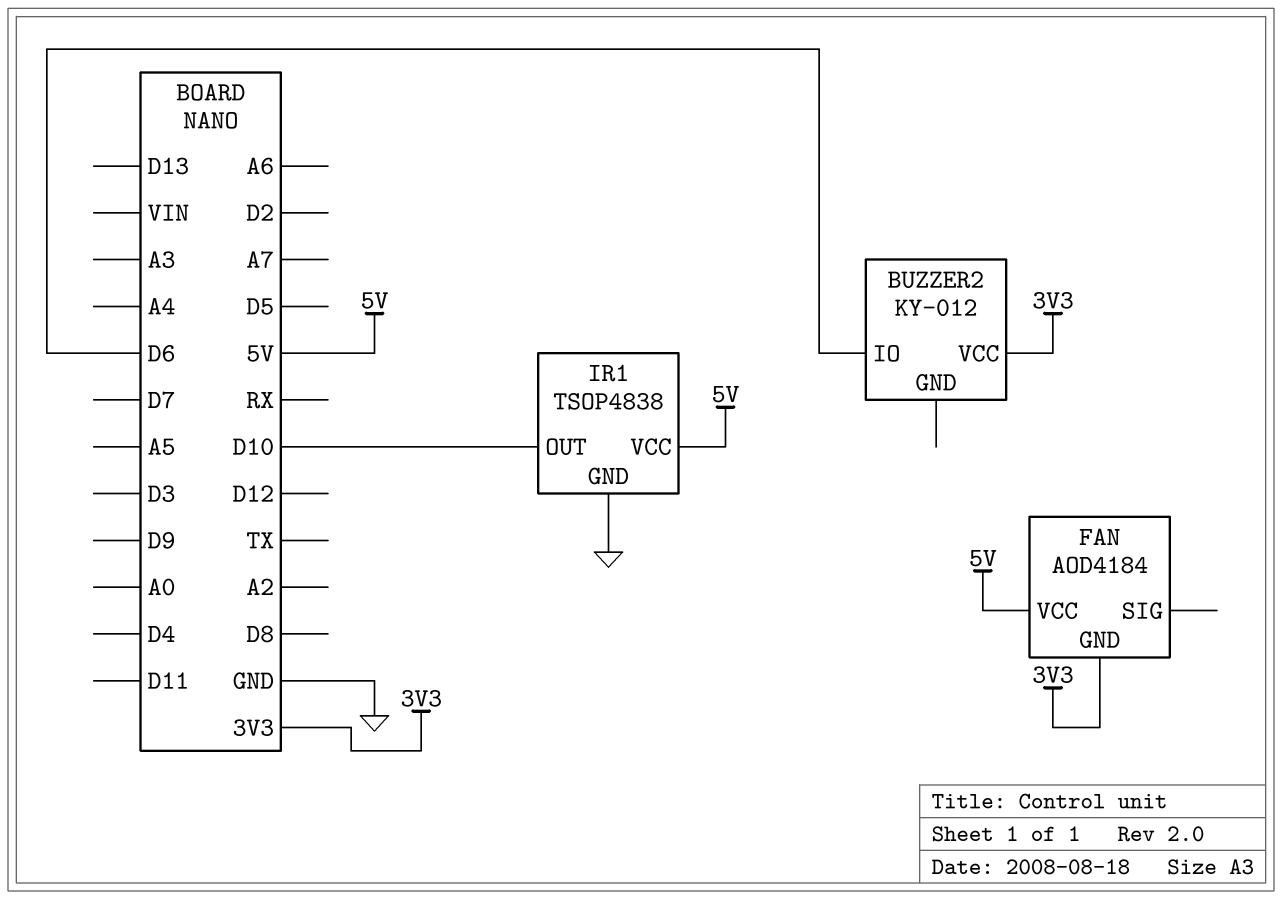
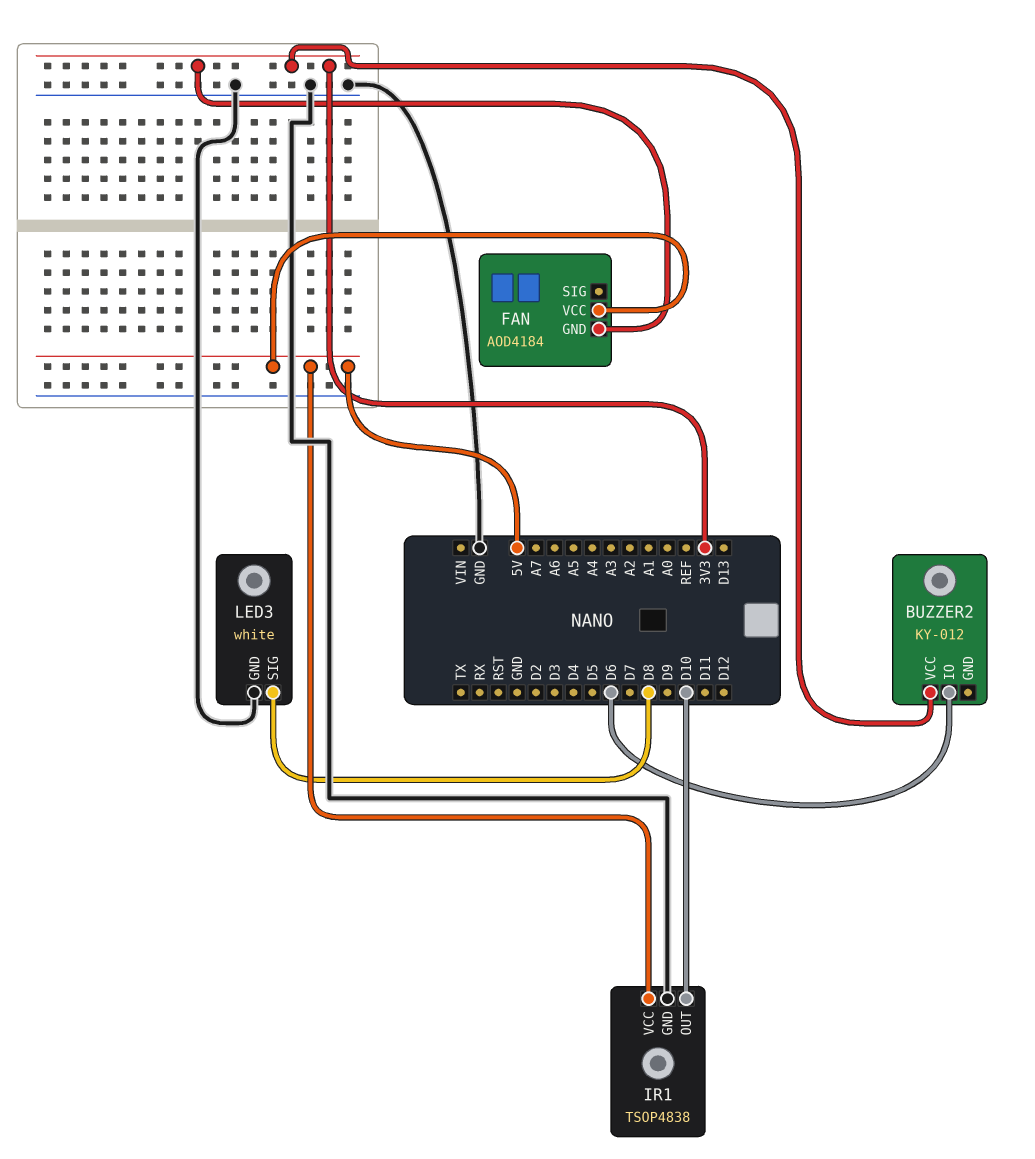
LED3: none -> white
LED3 pin GND: none -> GND
LED3 pin SIG: none -> D8

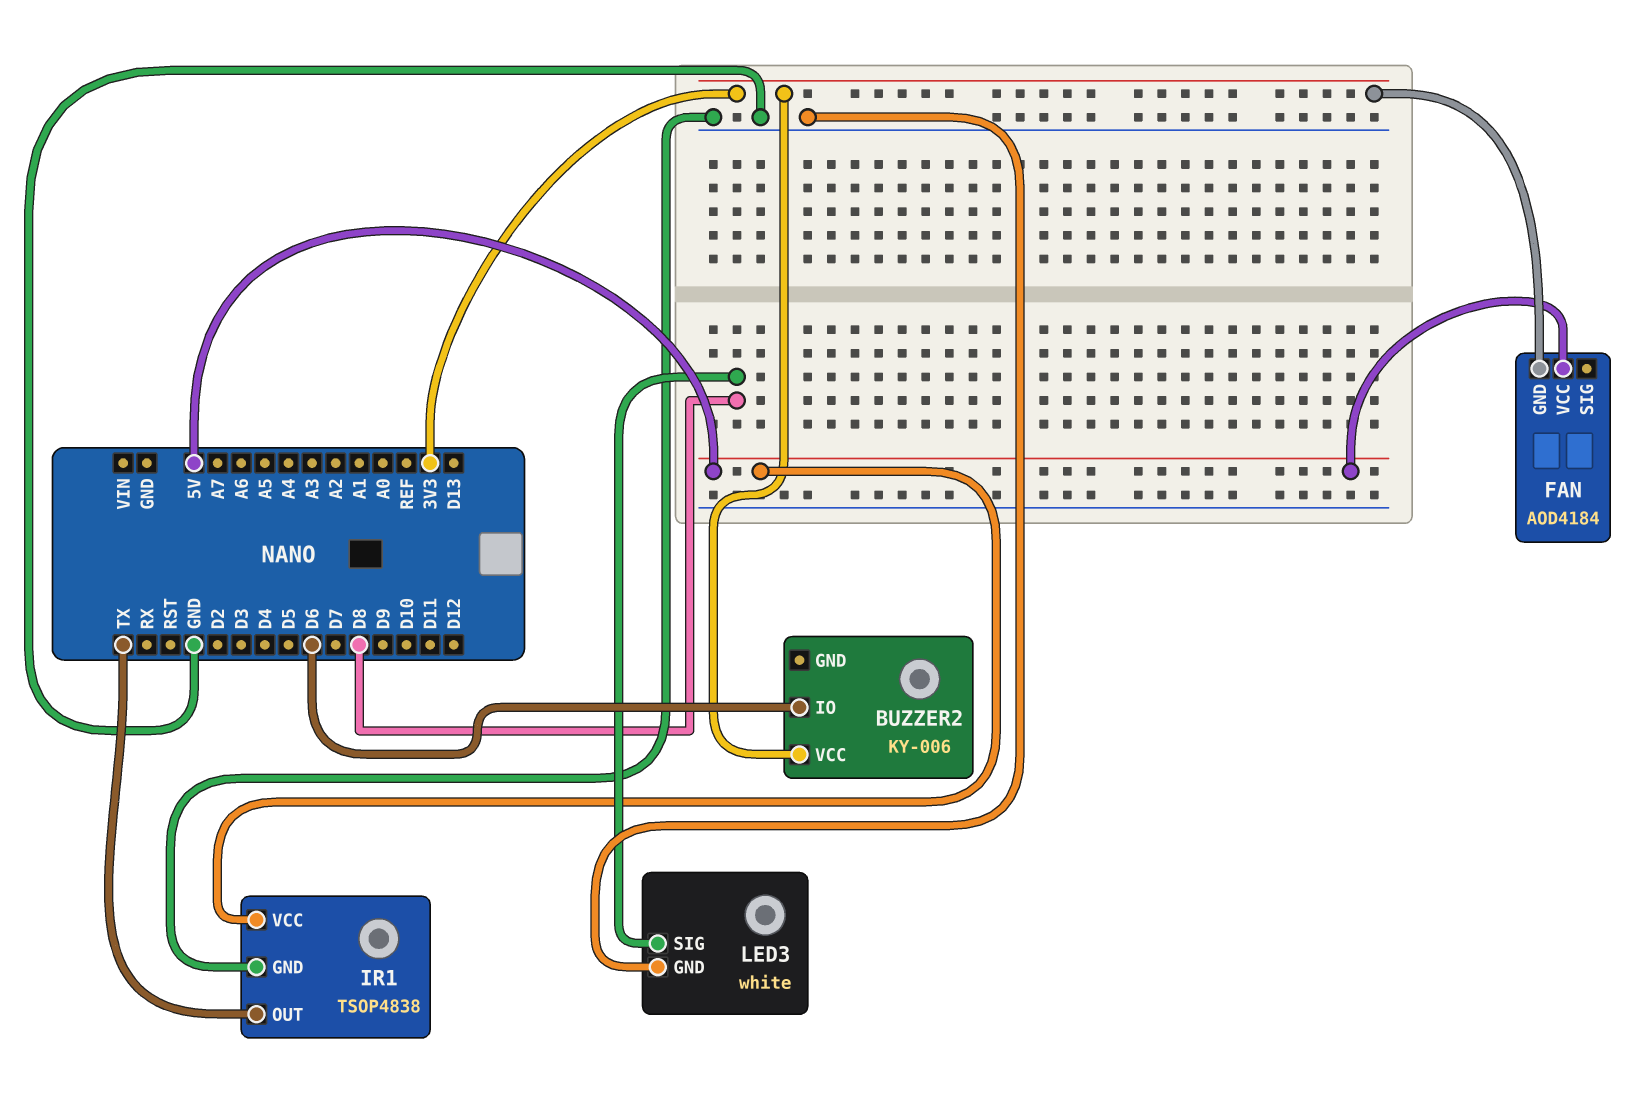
BUZZER2: KY-012 -> KY-006
IR1 pin OUT: D10 -> TX

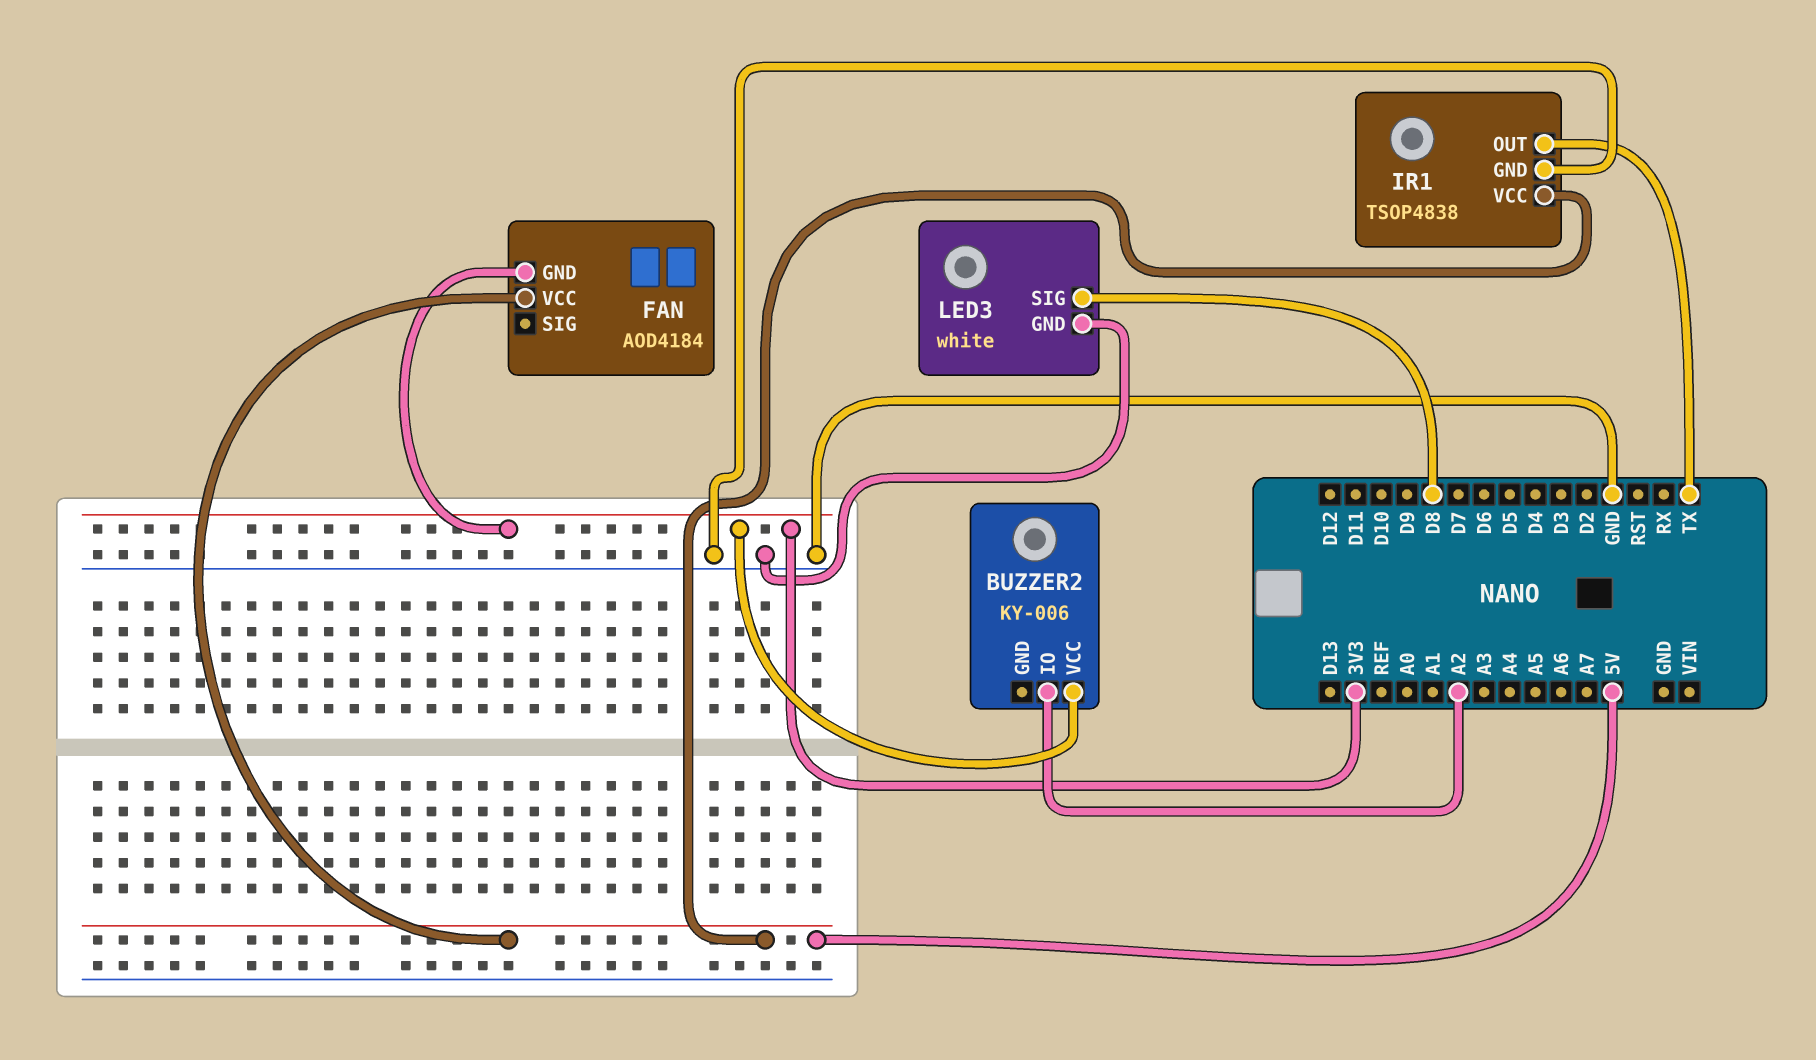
BUZZER2 pin IO: D6 -> A2

